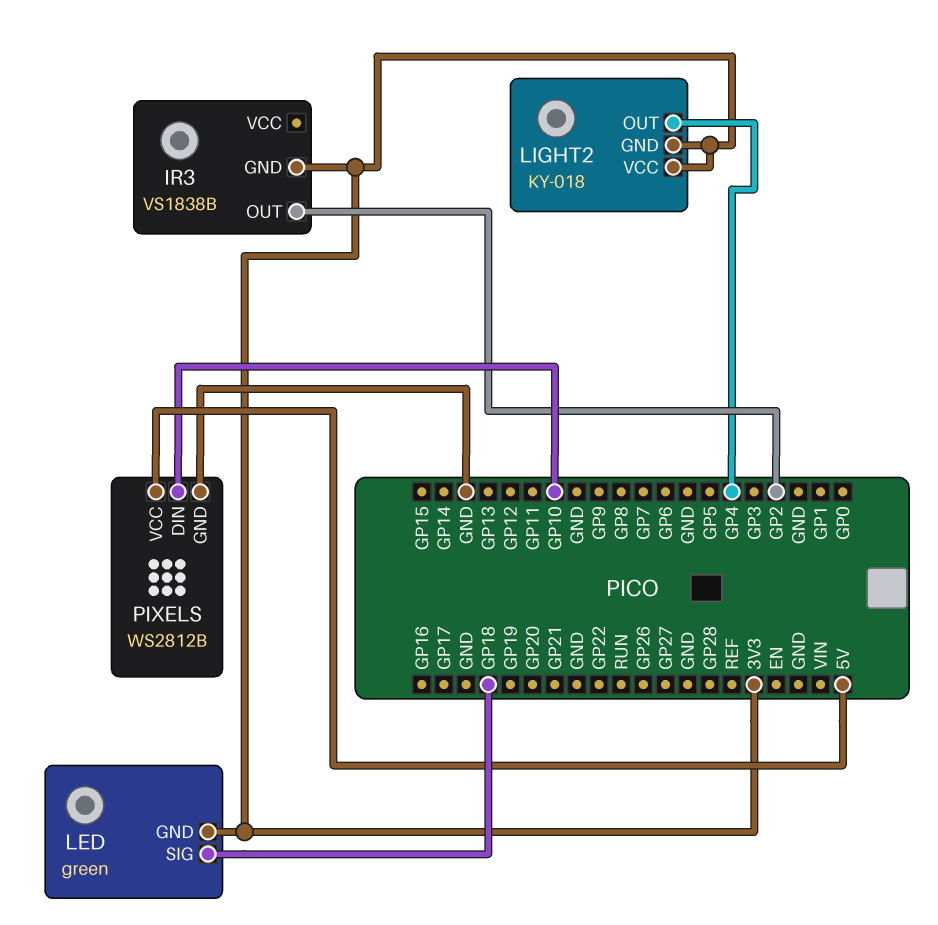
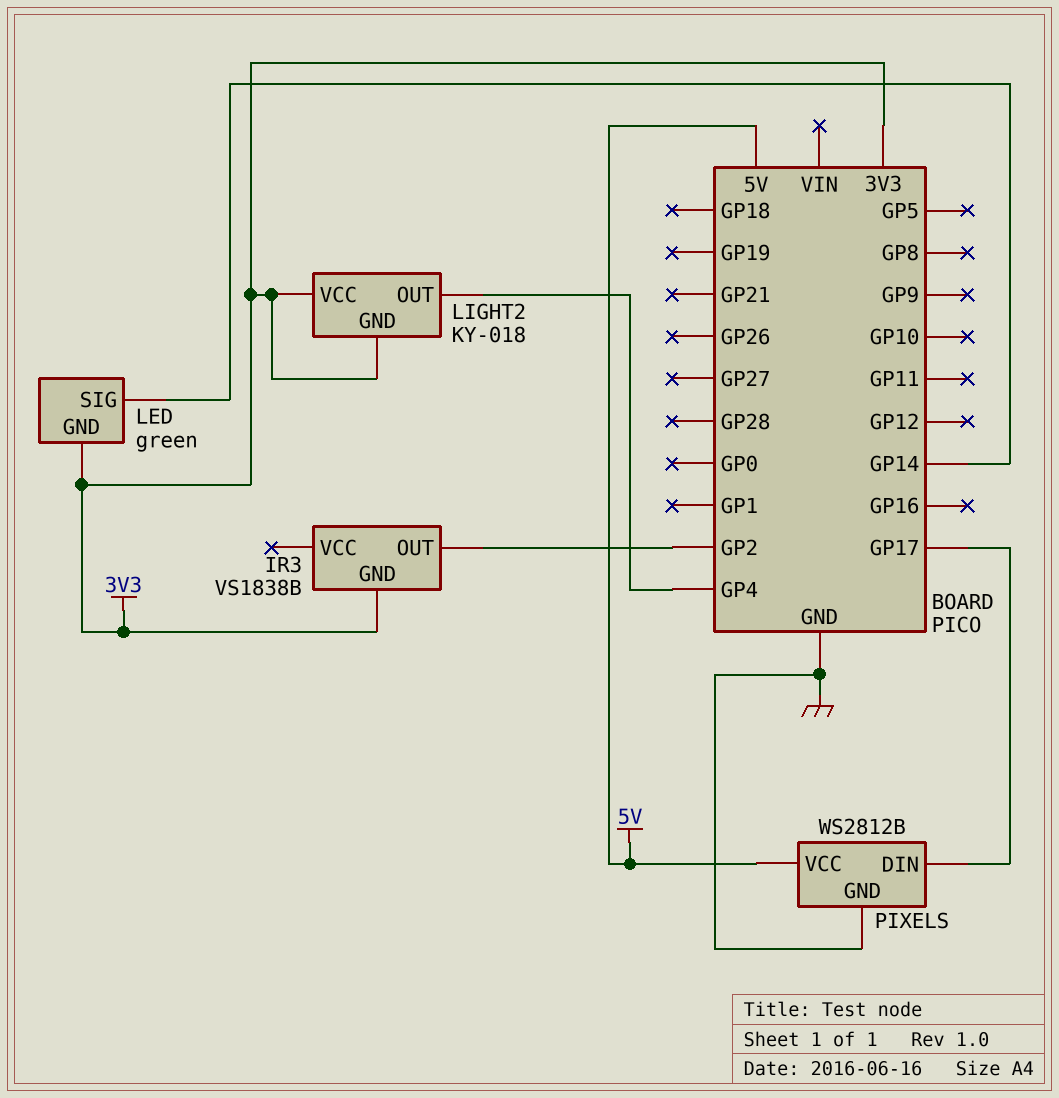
LED pin SIG: GP18 -> GP14
PIXELS pin DIN: GP10 -> GP17

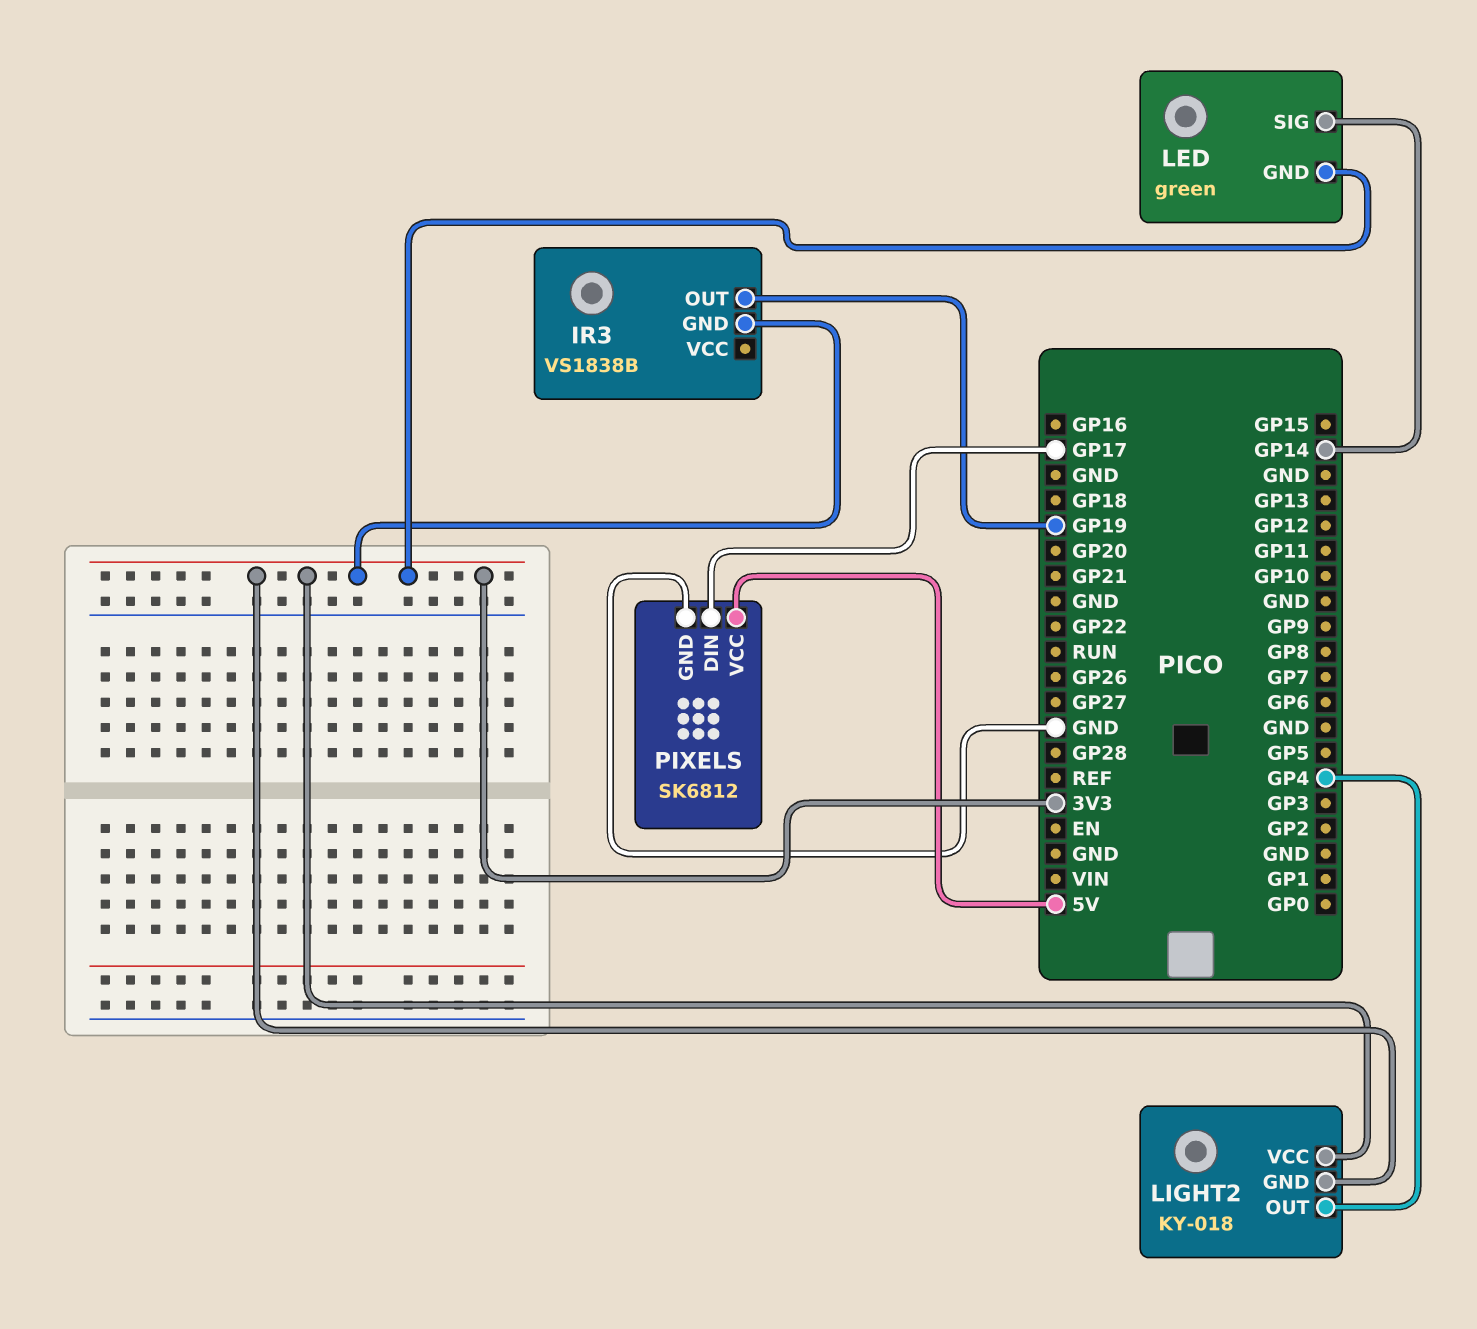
IR3 pin OUT: GP2 -> GP19
PIXELS: WS2812B -> SK6812

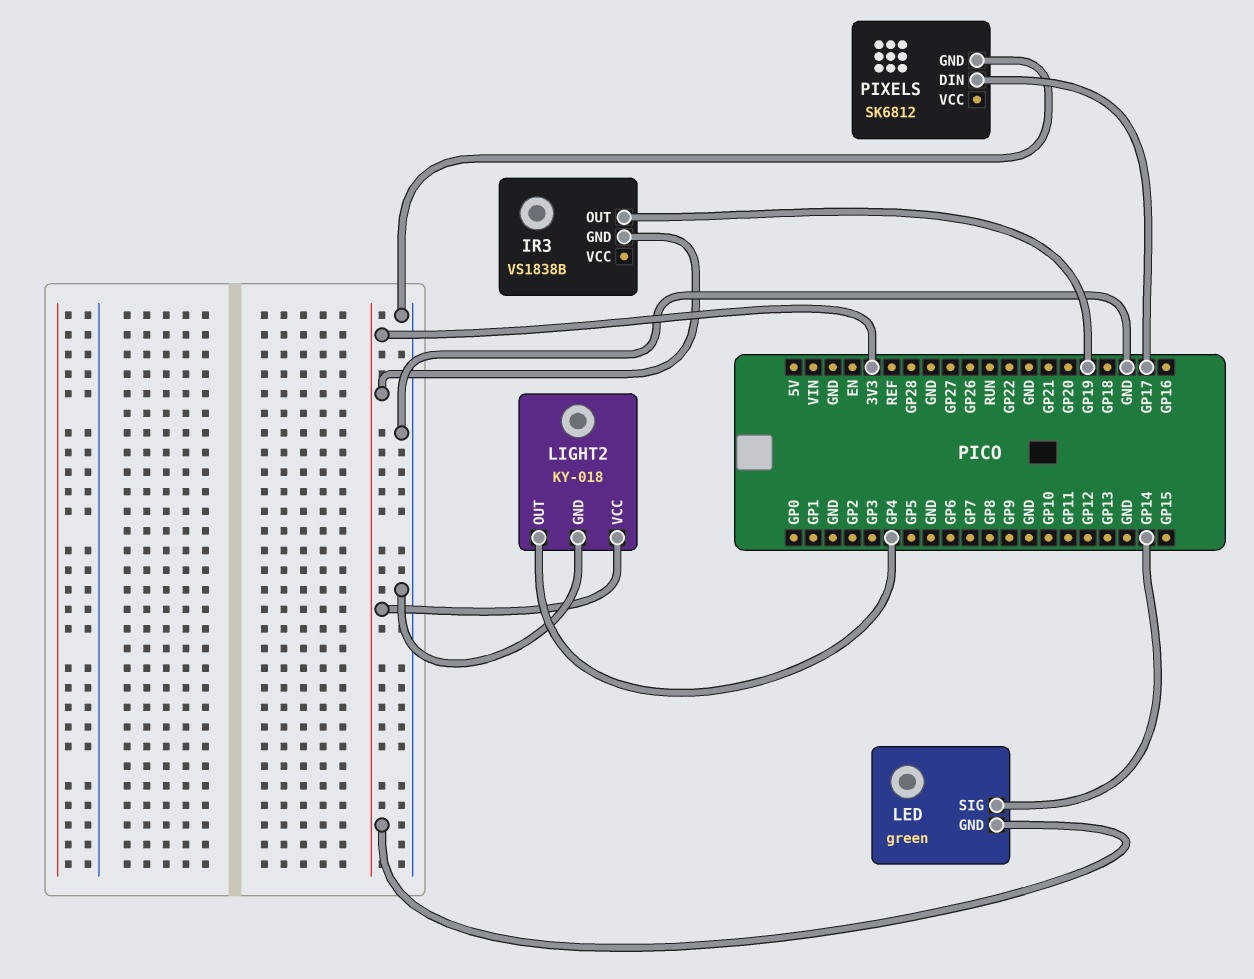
LIGHT2 pin GND: 3V3 -> GND
PIXELS pin VCC: 5V -> none

